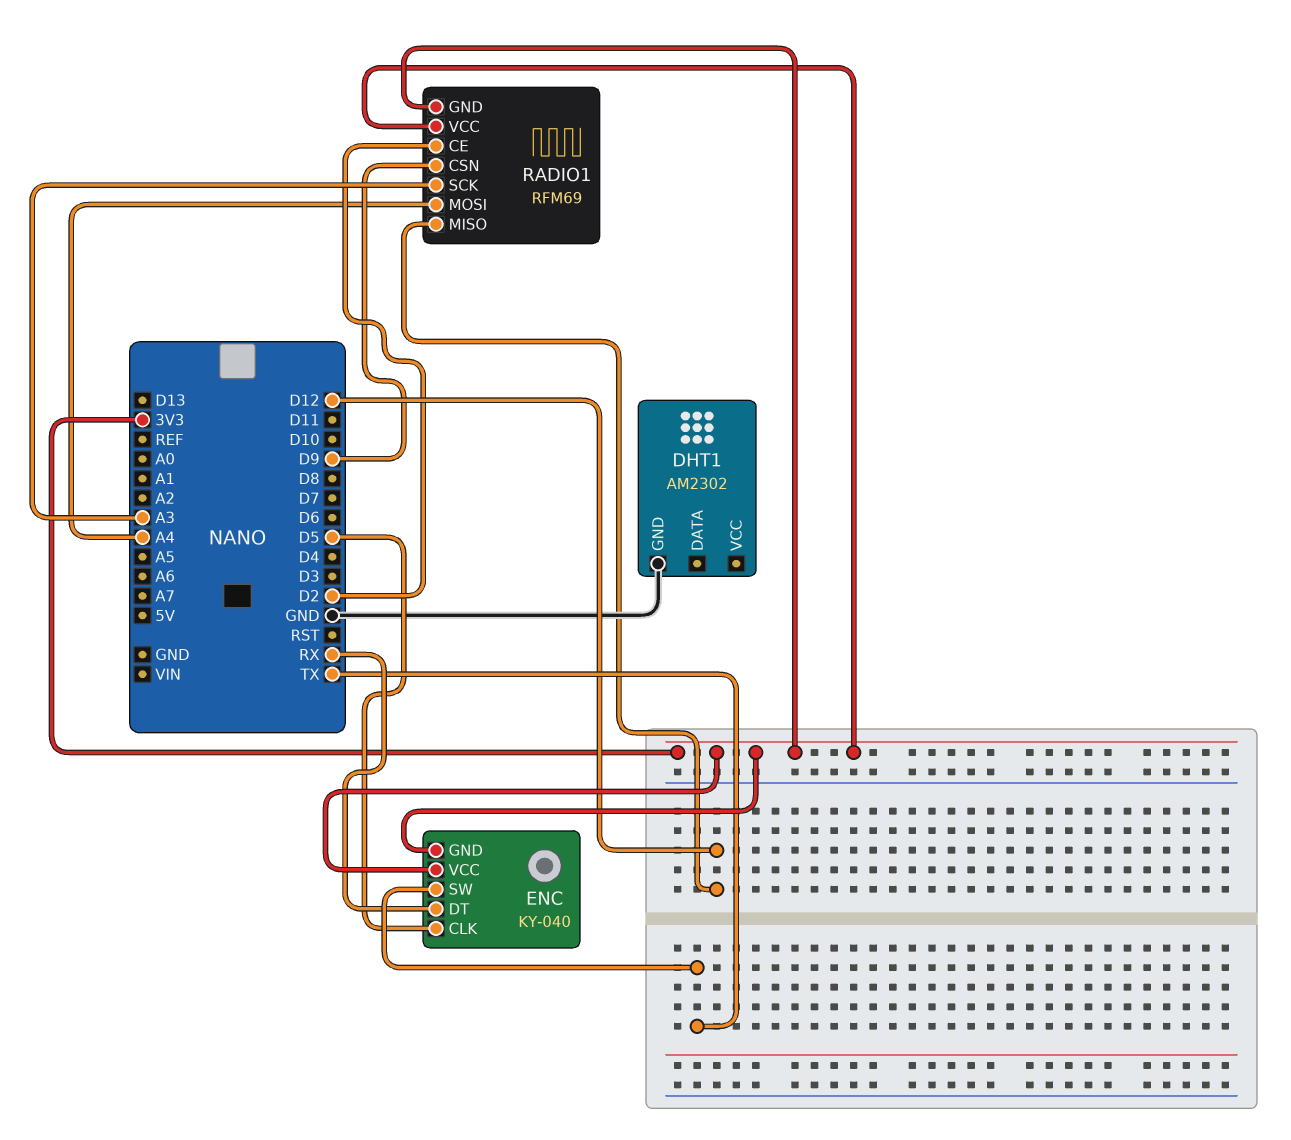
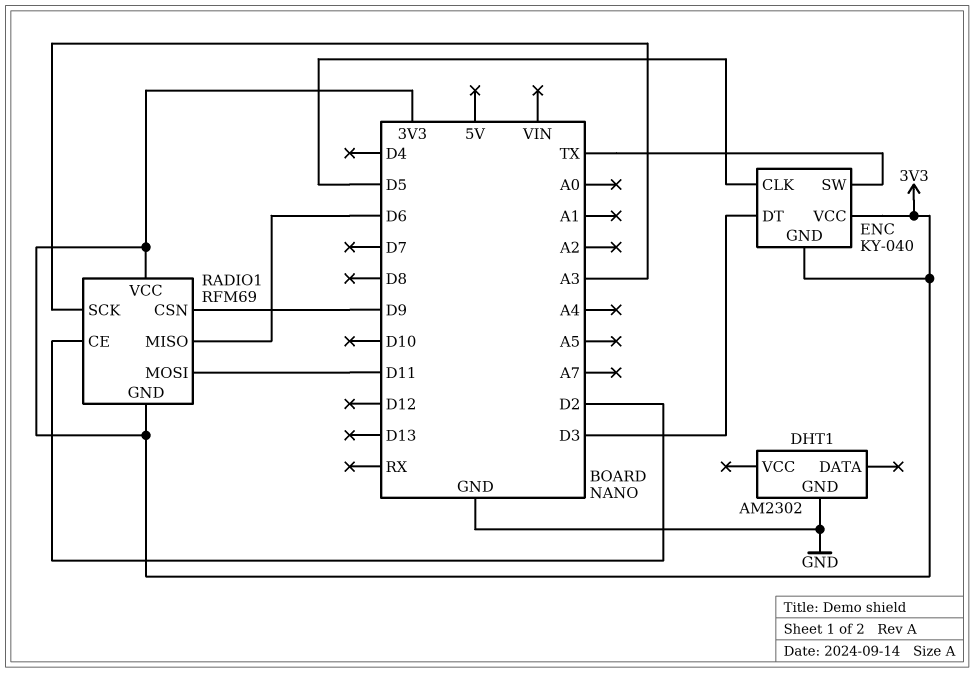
ENC pin DT: RX -> D3
RADIO1 pin MISO: D12 -> D6
RADIO1 pin MOSI: A4 -> D11

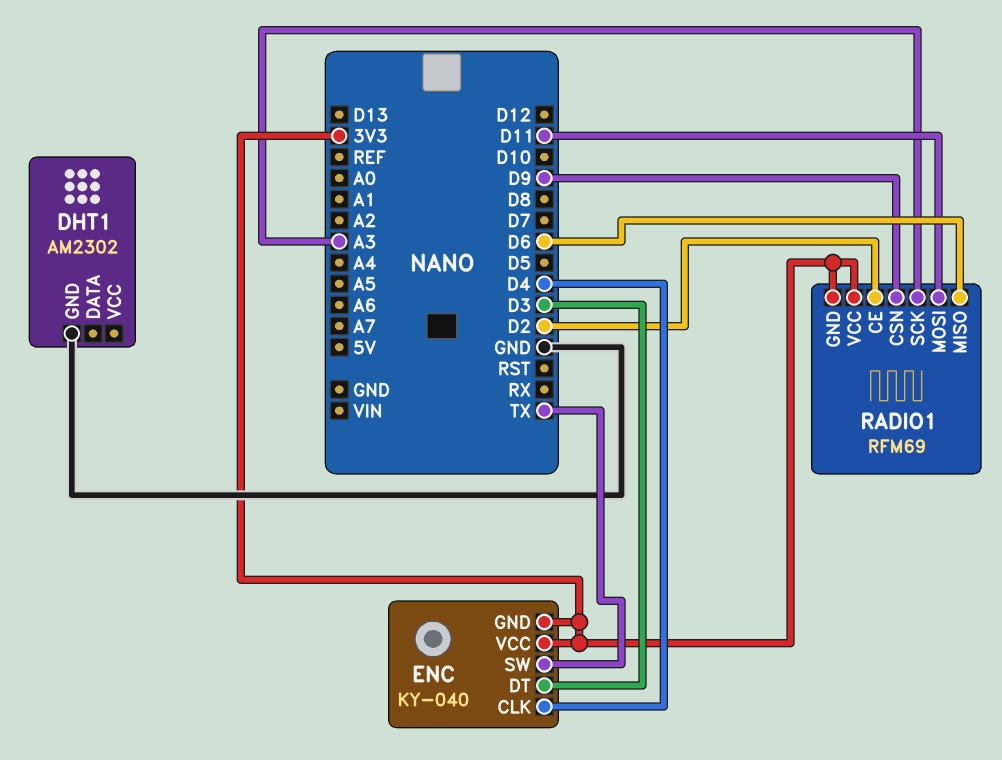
ENC pin CLK: D5 -> D4

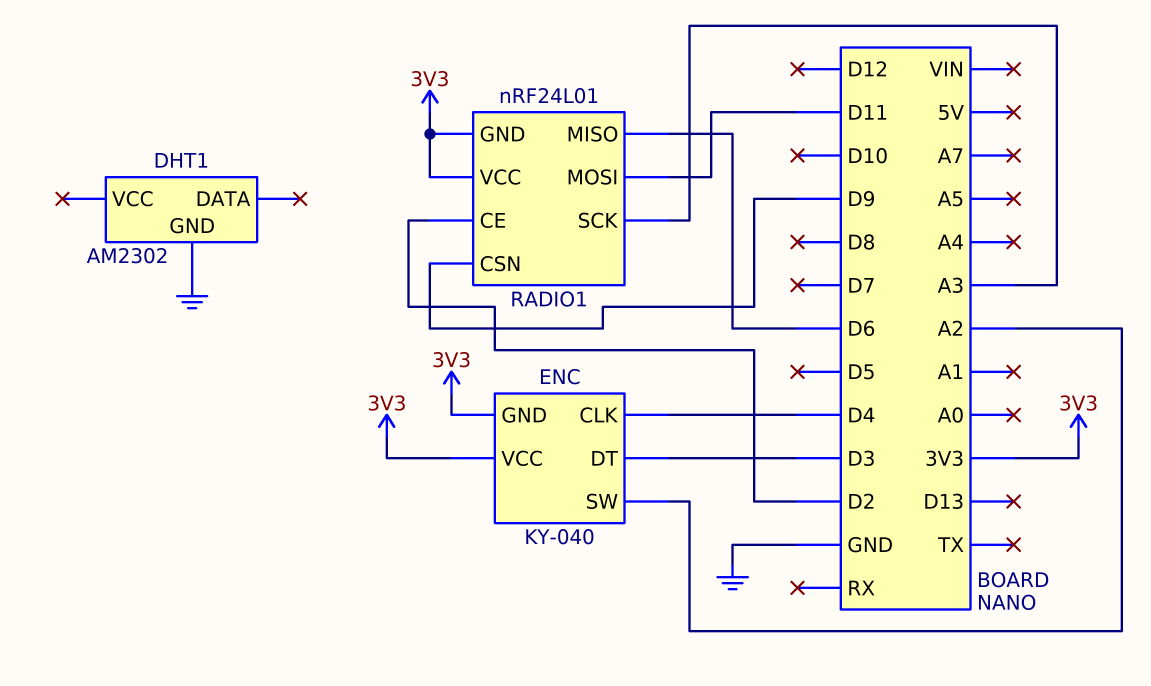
ENC pin SW: TX -> A2
RADIO1: RFM69 -> nRF24L01

